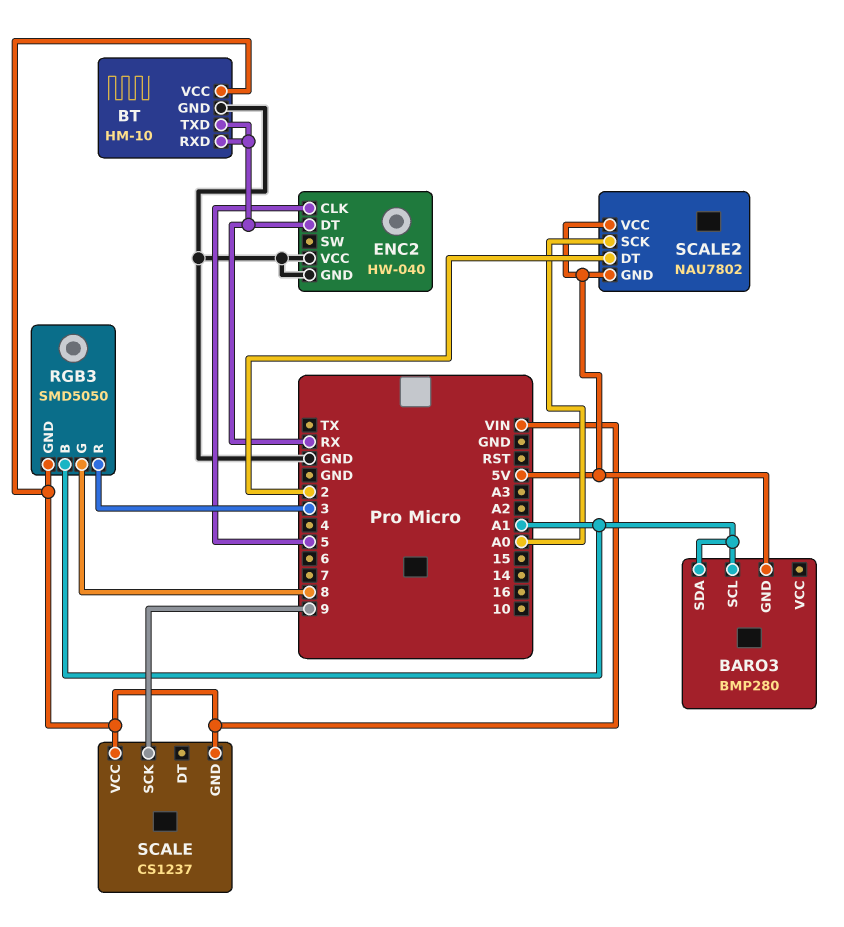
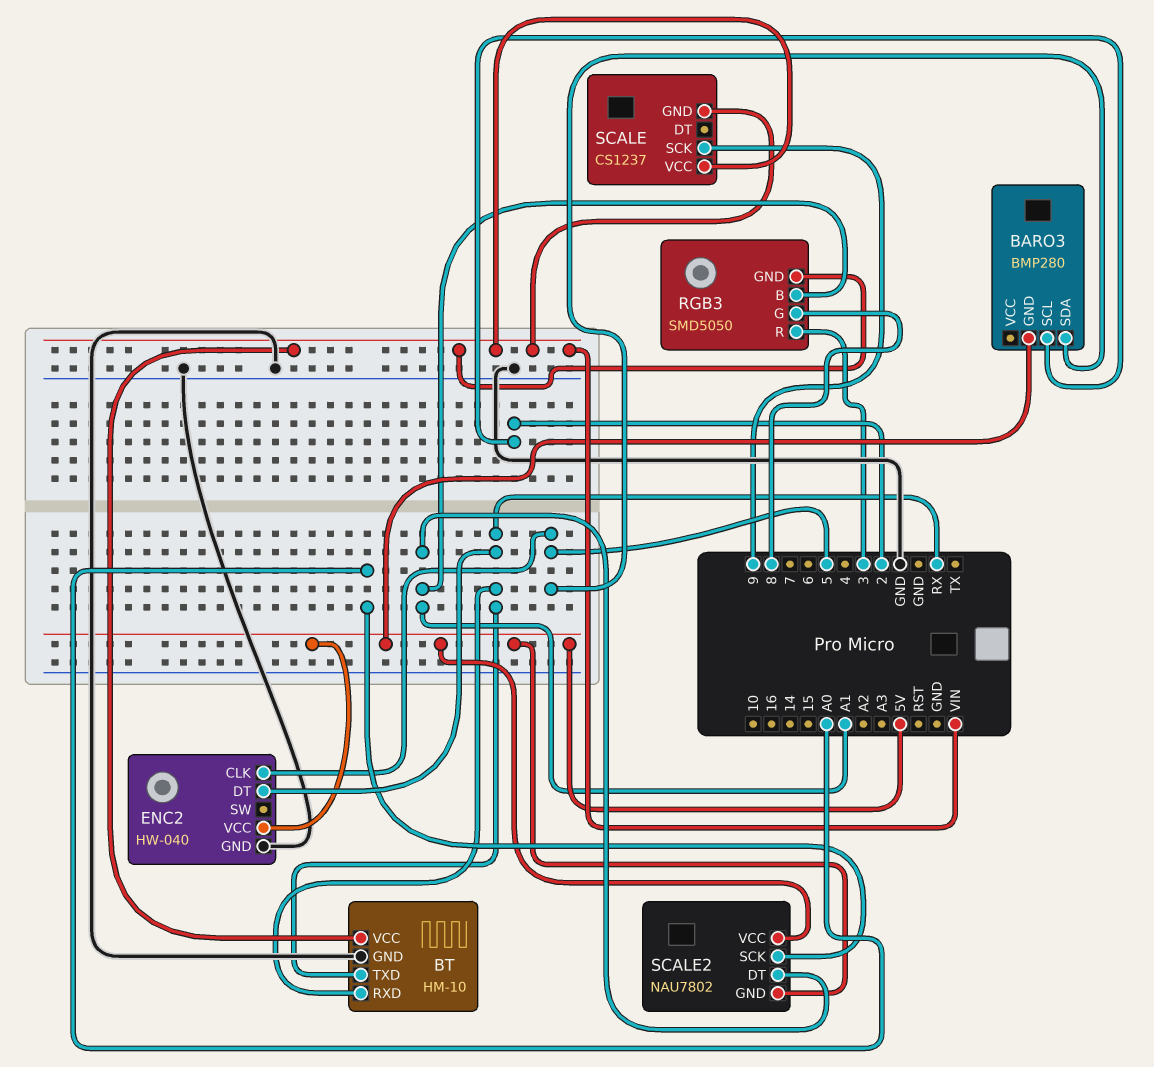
BARO3 pin SCL: A1 -> 2
BARO3 pin SDA: A1 -> 5
ENC2 pin VCC: GND -> 5V
SCALE2 pin DT: 2 -> A1

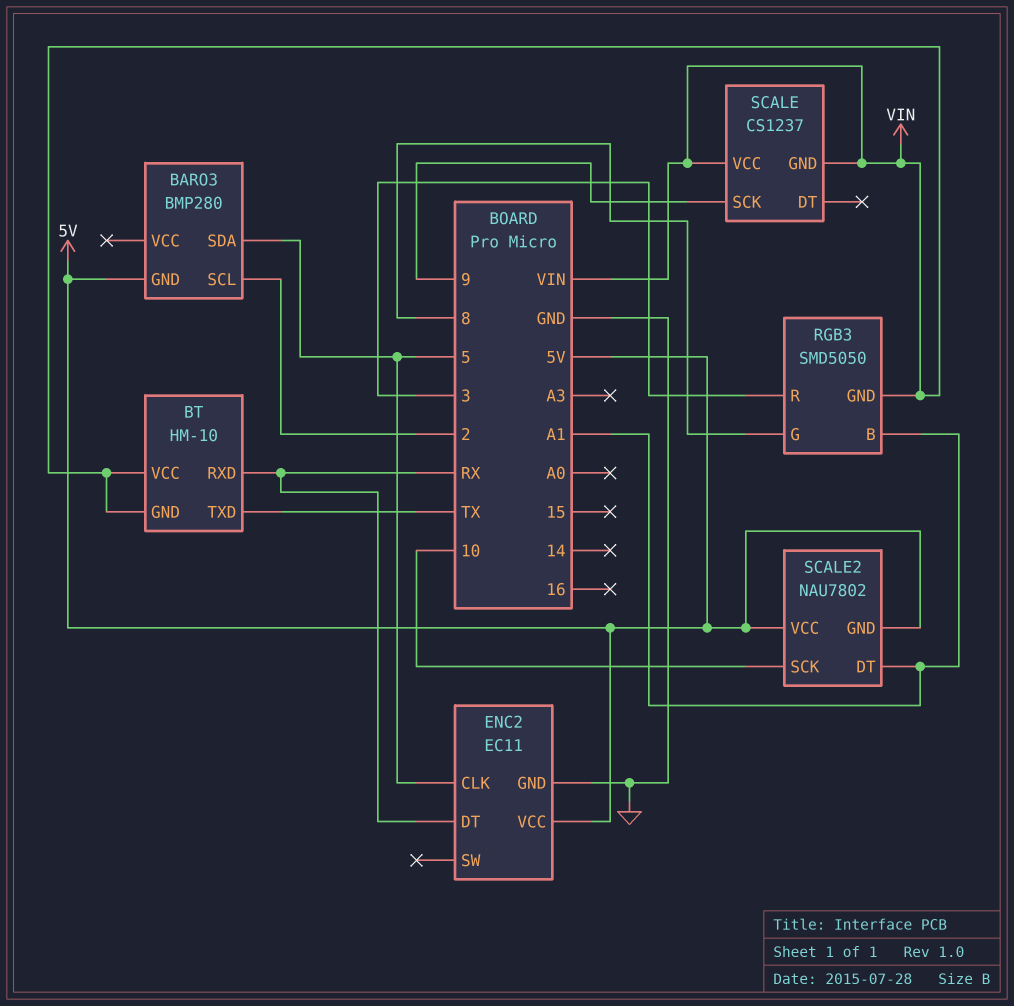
BT pin GND: GND -> VIN
BT pin TXD: RX -> TX
ENC2: HW-040 -> EC11
SCALE2 pin SCK: A0 -> 10

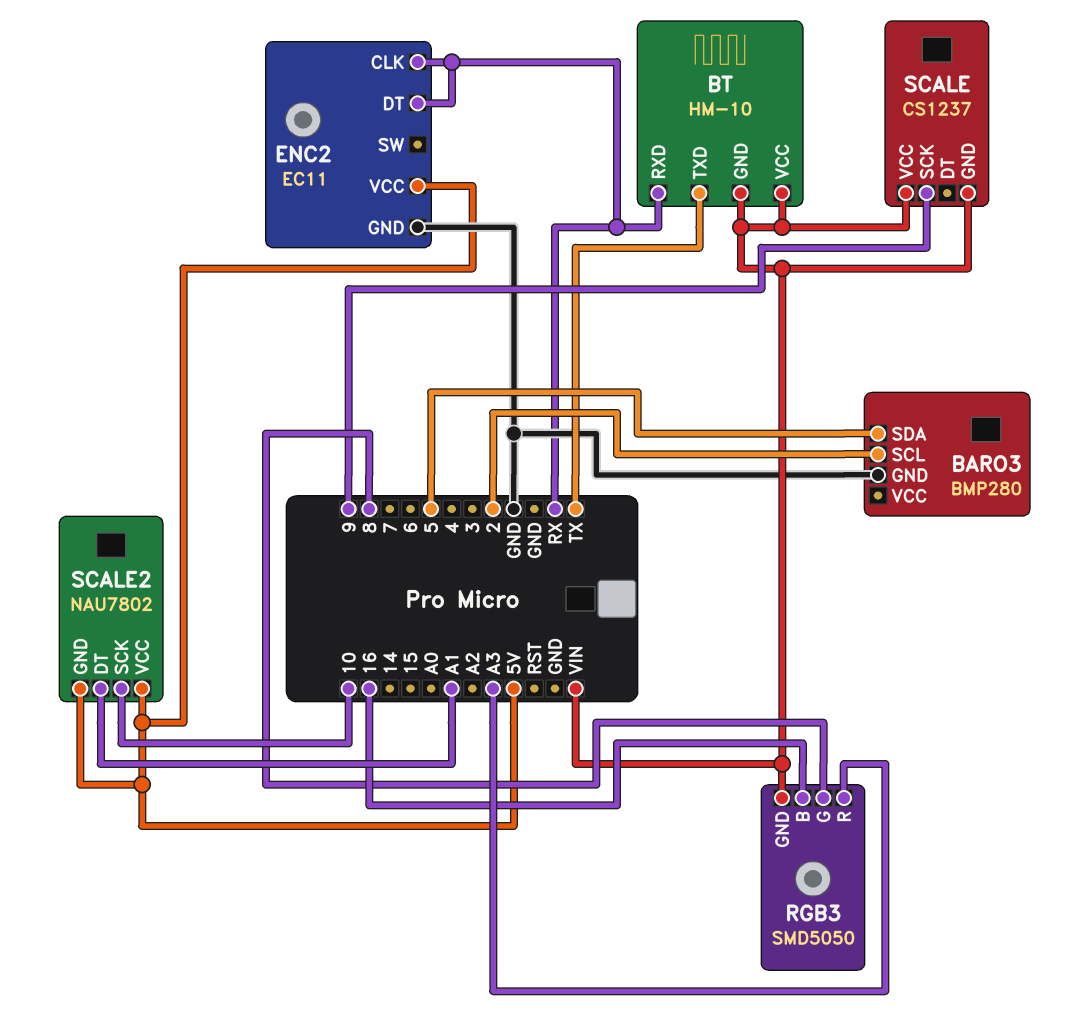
BARO3 pin GND: 5V -> GND
ENC2 pin CLK: 5 -> RX
RGB3 pin B: A1 -> 16
RGB3 pin R: 3 -> A3

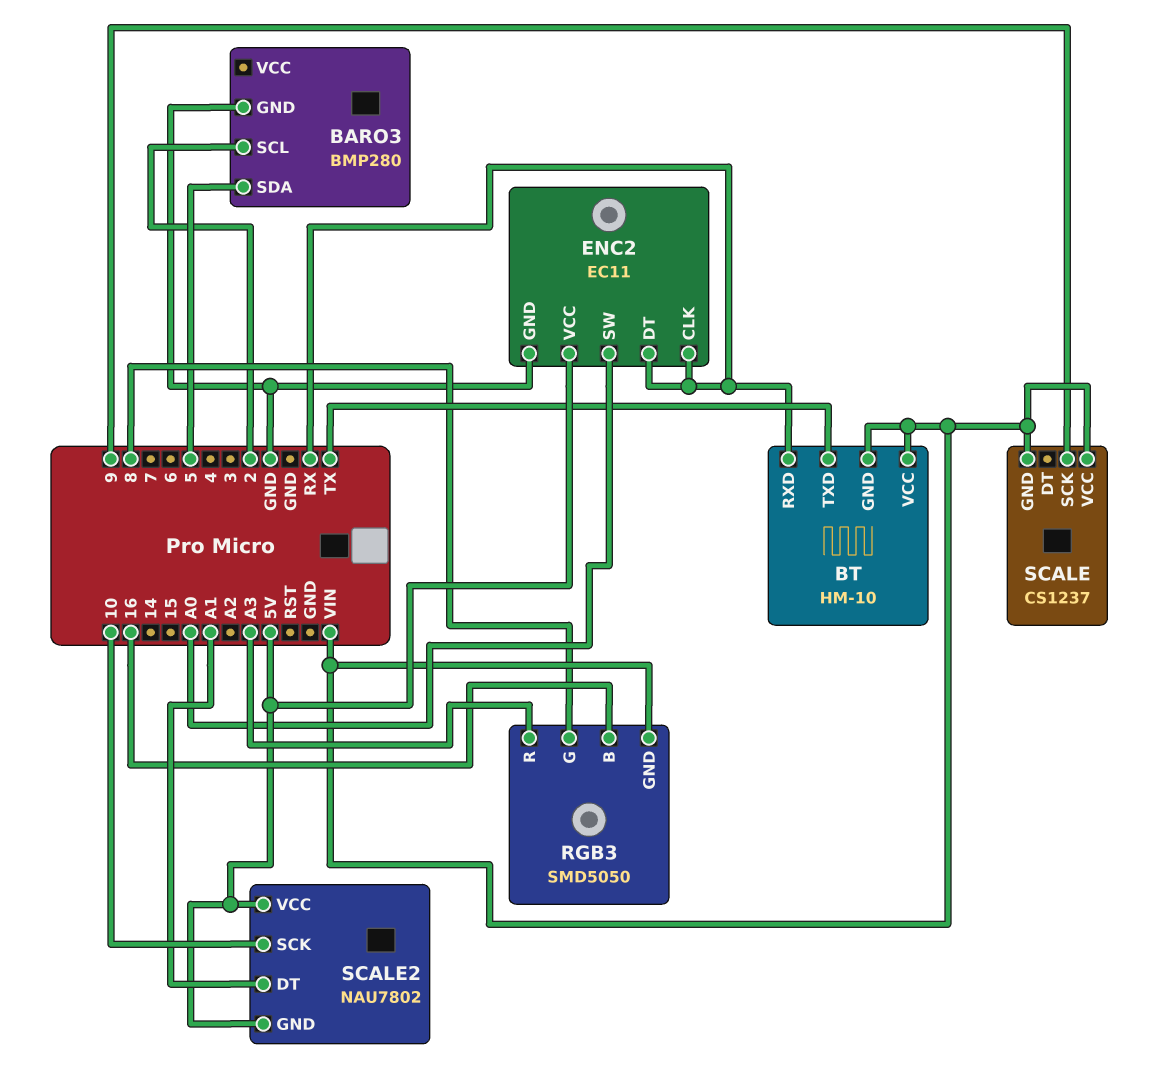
ENC2 pin SW: none -> A0

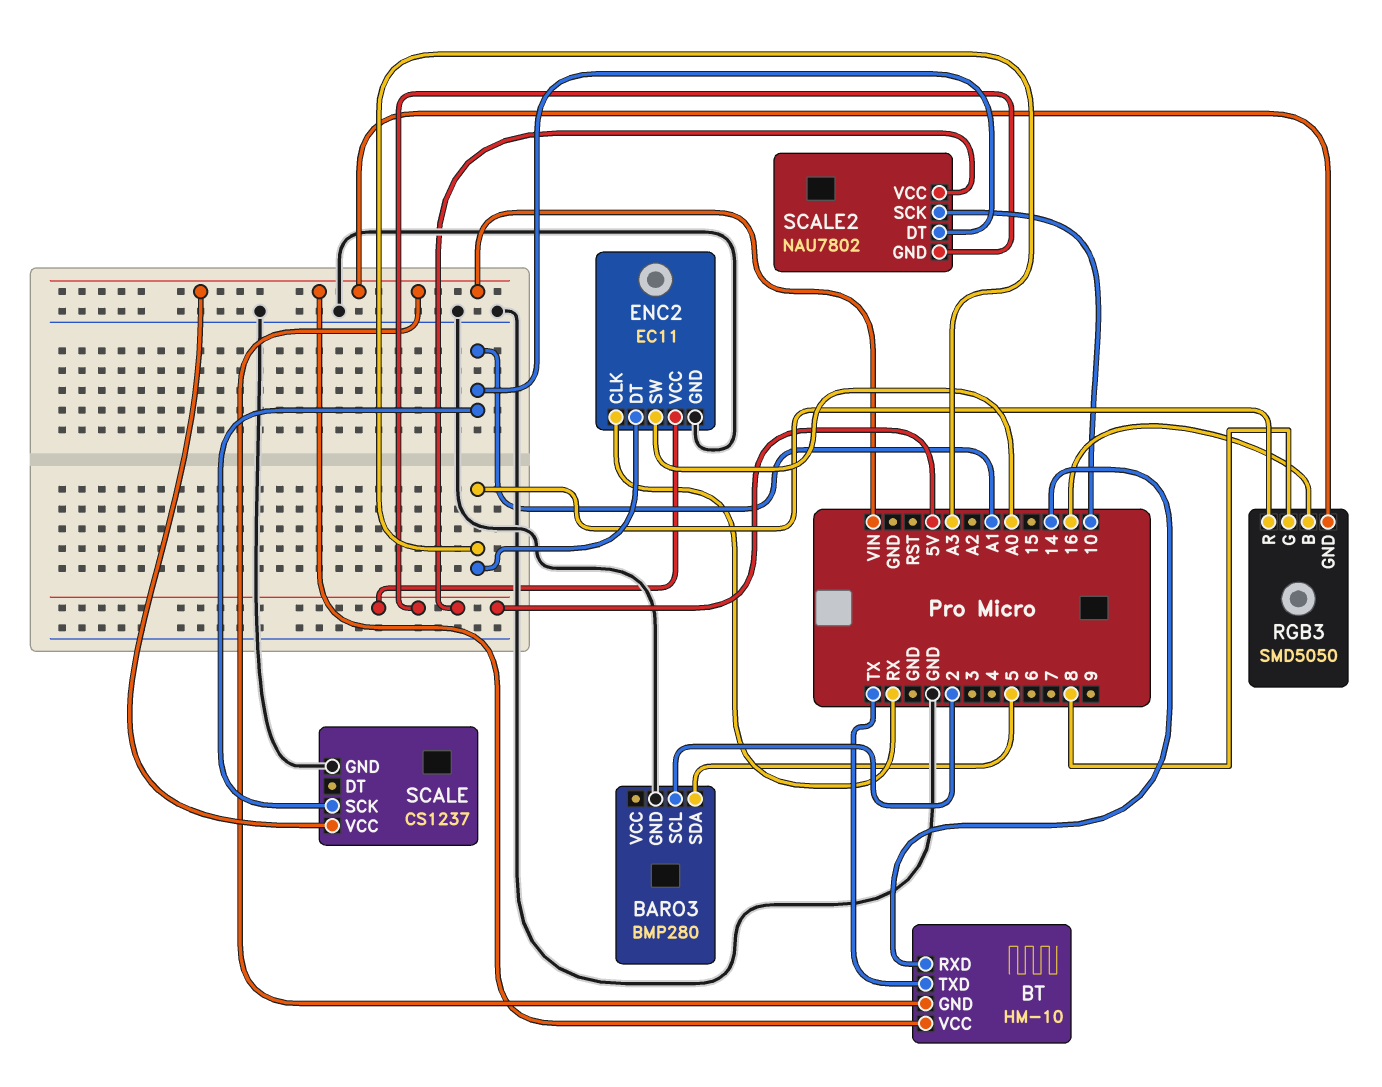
BT pin RXD: RX -> 14
ENC2 pin DT: RX -> A3
SCALE pin GND: VIN -> GND
SCALE pin SCK: 9 -> A1

